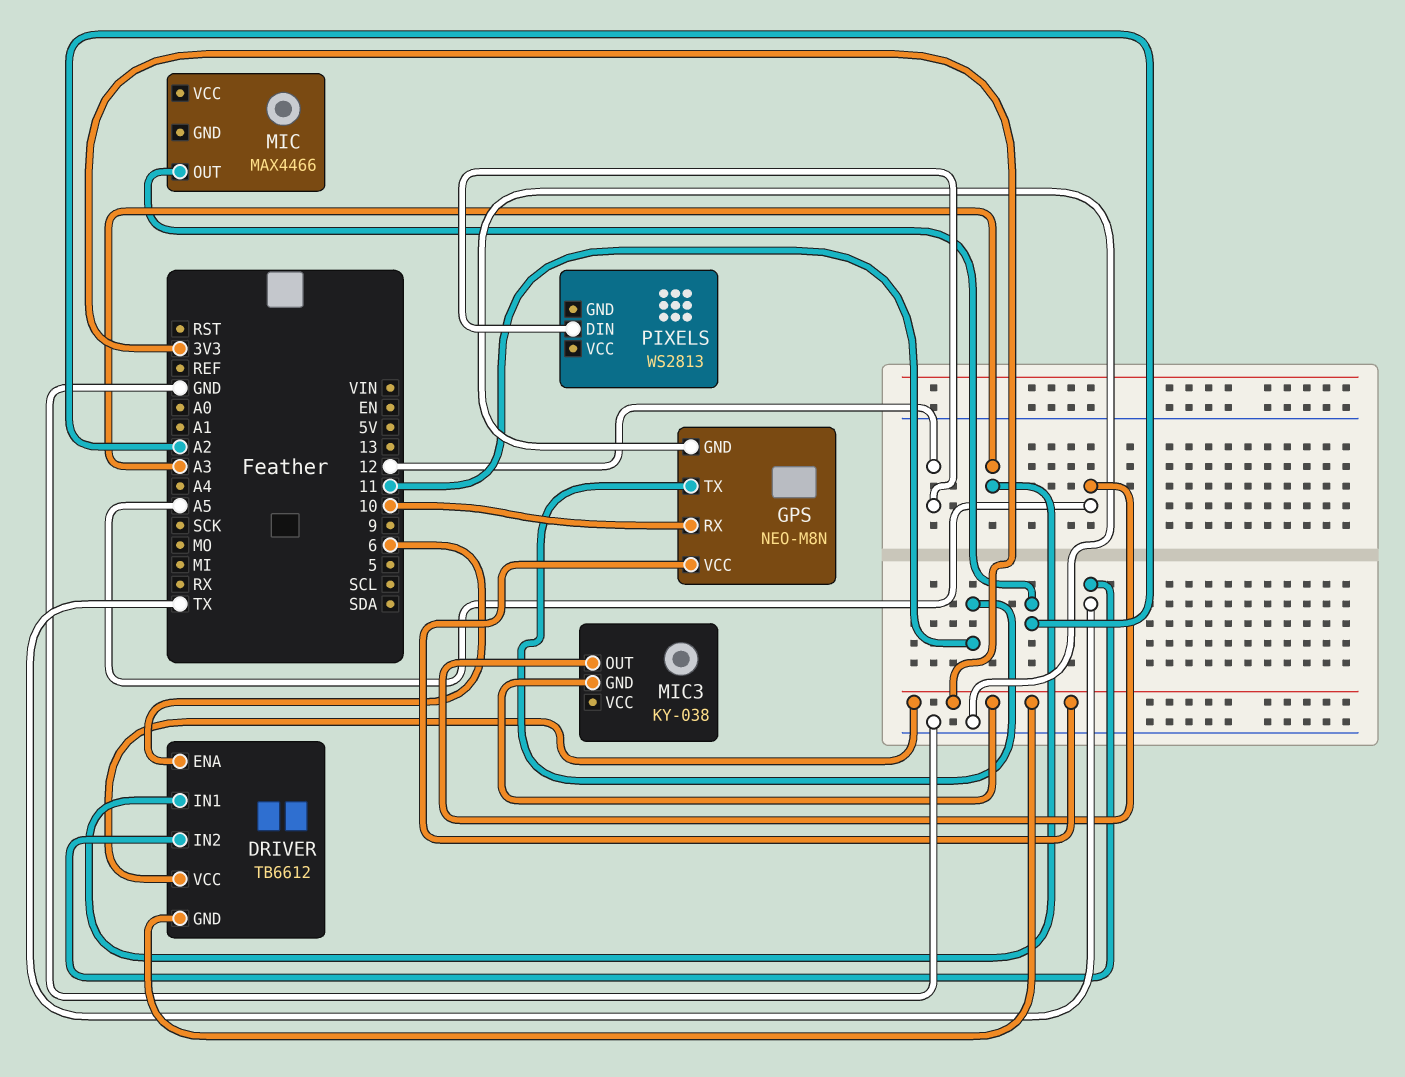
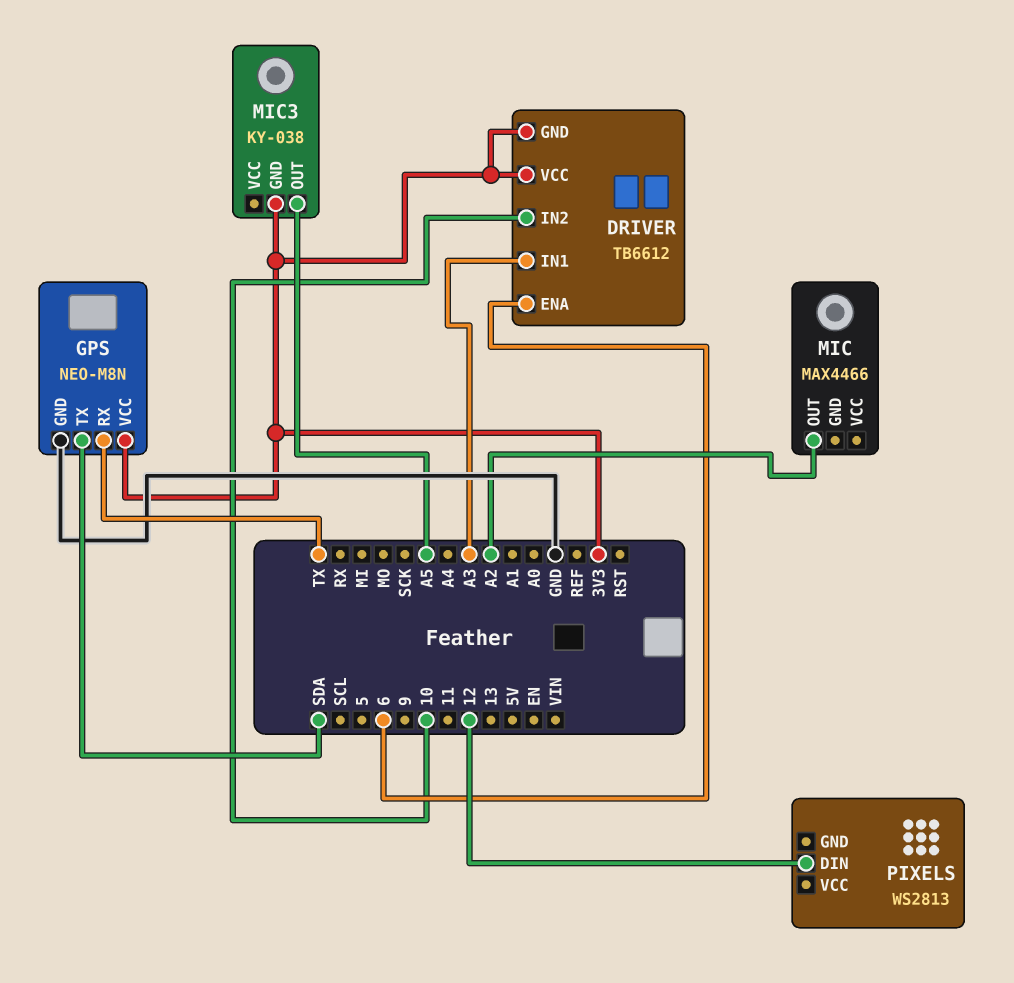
DRIVER pin IN2: TX -> 10
GPS pin RX: 10 -> TX
GPS pin TX: 11 -> SDA

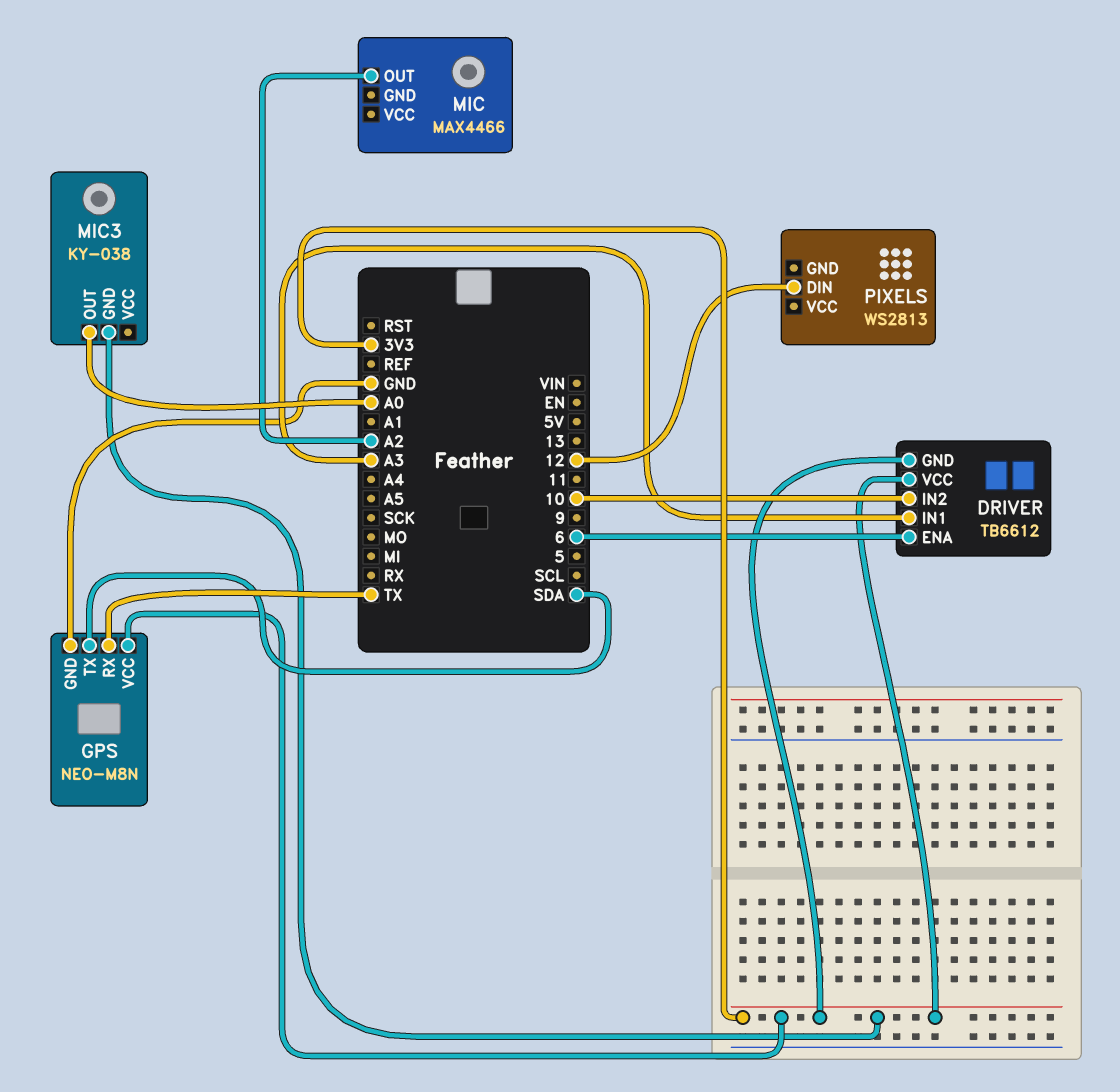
MIC3 pin OUT: A5 -> A0

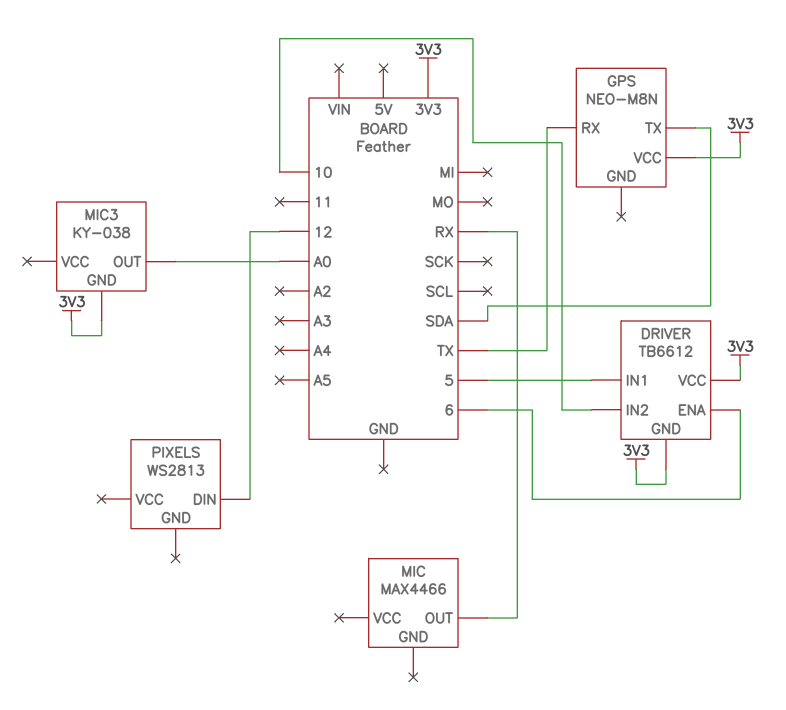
DRIVER pin IN1: A3 -> 5
GPS pin GND: GND -> none
MIC pin OUT: A2 -> RX

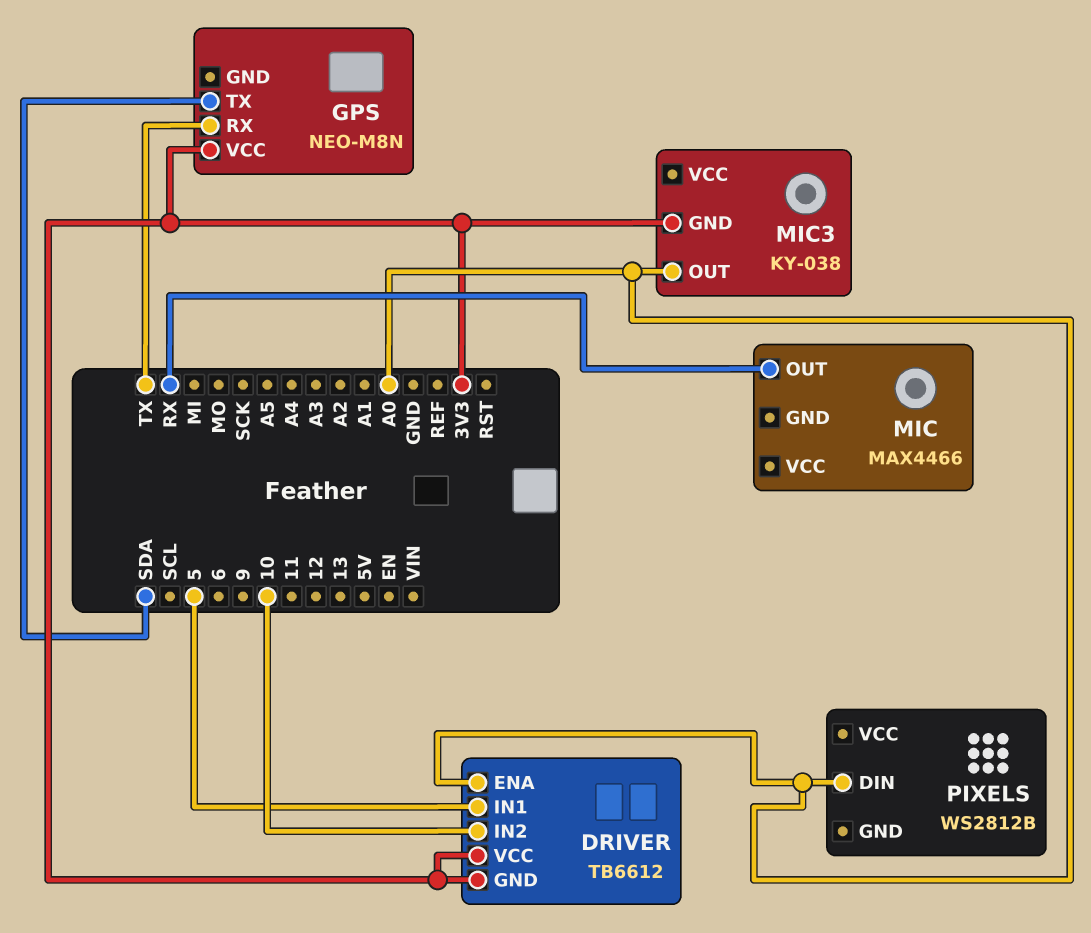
DRIVER pin ENA: 6 -> A0
PIXELS: WS2813 -> WS2812B
PIXELS pin DIN: 12 -> A0

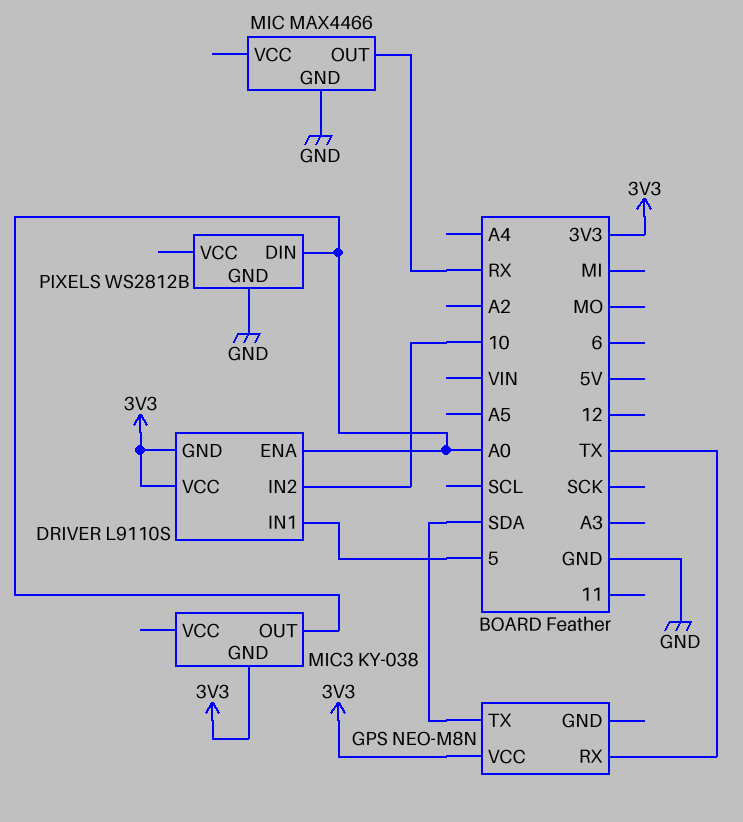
DRIVER: TB6612 -> L9110S
MIC pin GND: none -> GND
PIXELS pin GND: none -> GND

